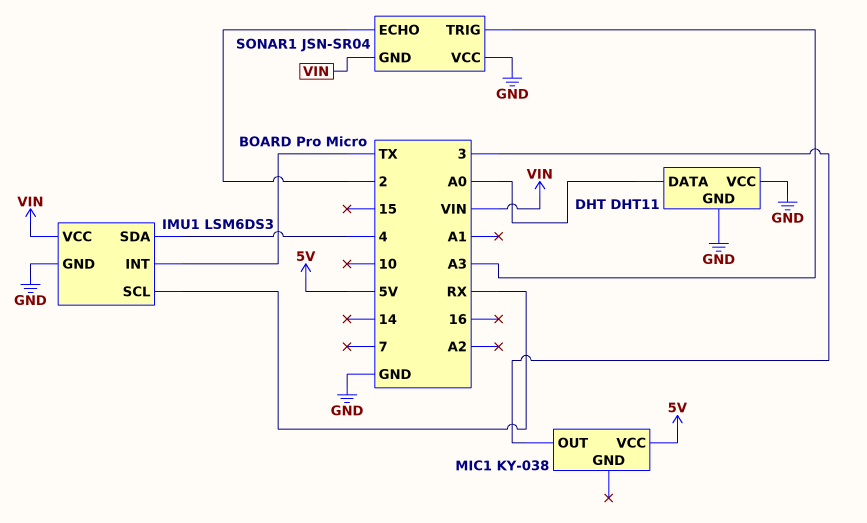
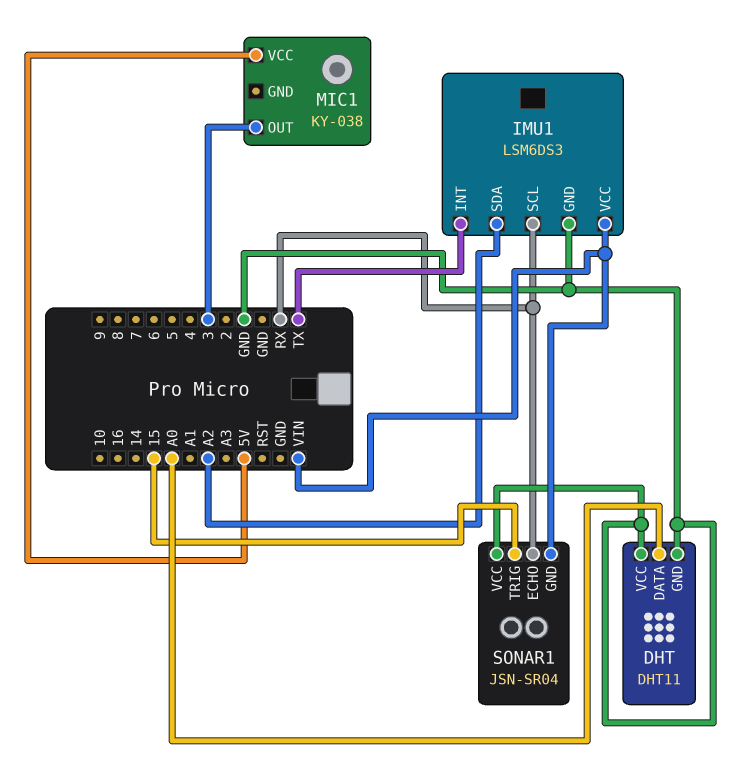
IMU1 pin SDA: 4 -> A2
SONAR1 pin ECHO: 2 -> RX
SONAR1 pin TRIG: A3 -> 15

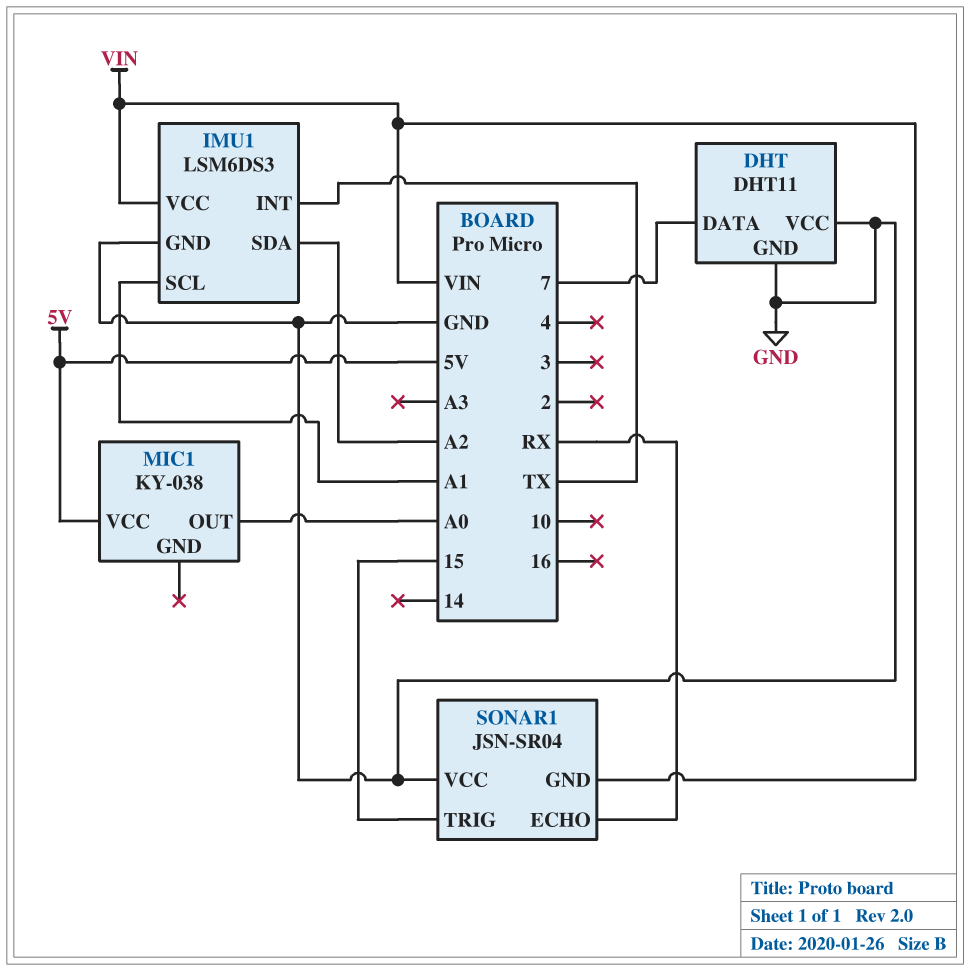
DHT pin DATA: A0 -> 7
IMU1 pin SCL: RX -> A1
MIC1 pin OUT: 3 -> A0

